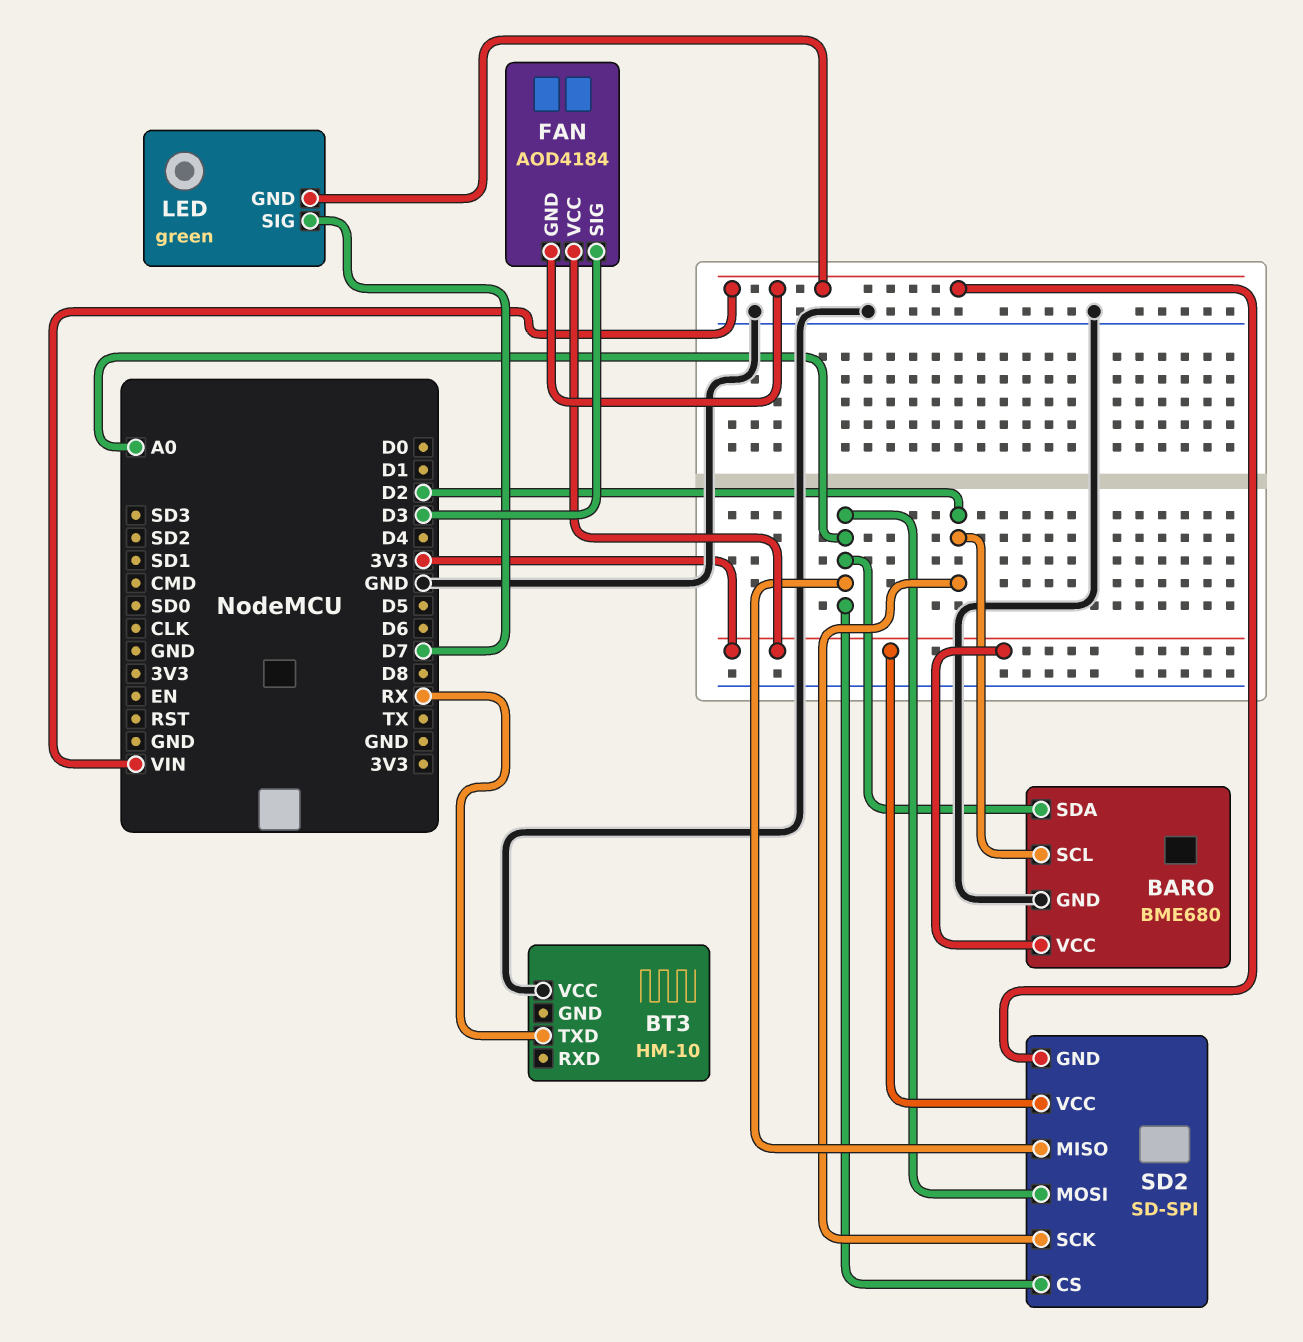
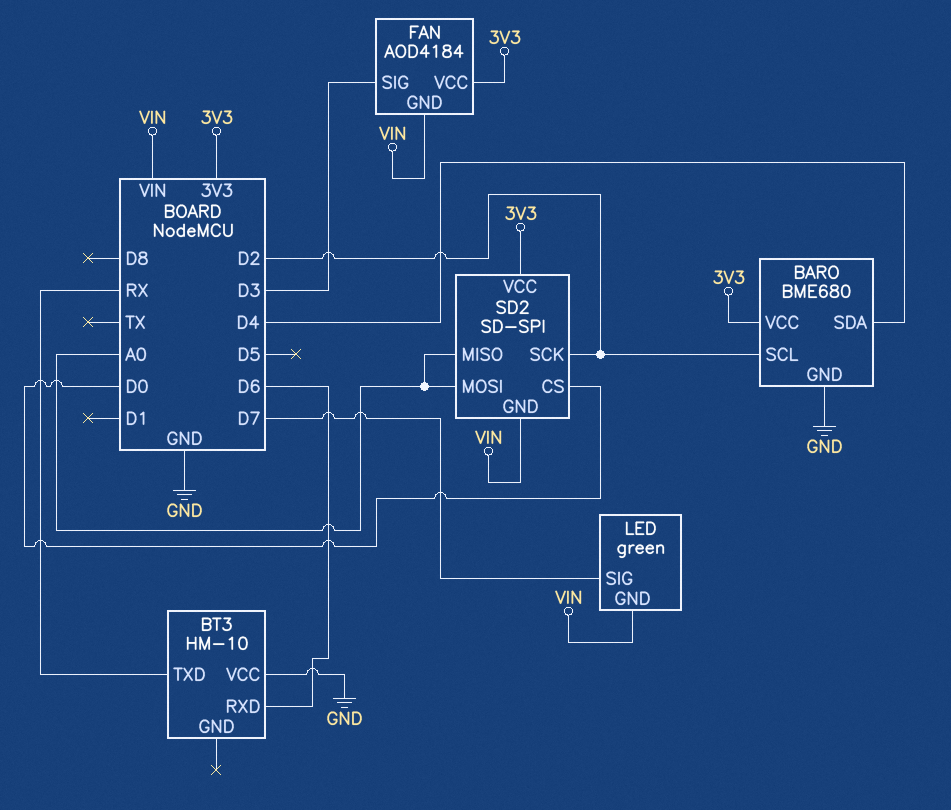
BARO pin SDA: A0 -> D4
BT3 pin RXD: none -> D6
SD2 pin CS: A0 -> D0

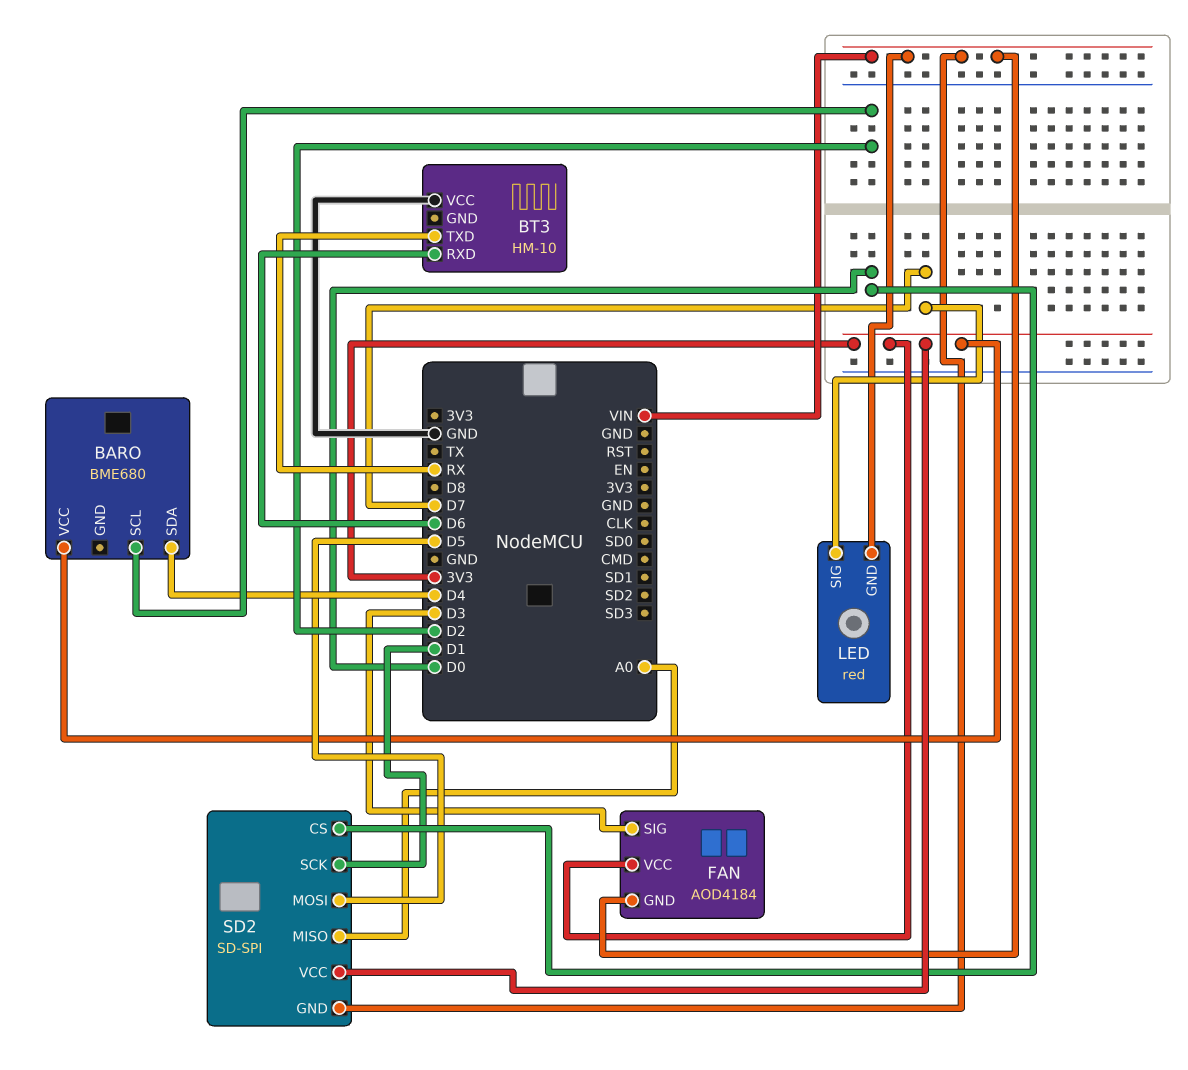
BARO pin GND: GND -> none
LED: green -> red
SD2 pin MOSI: A0 -> D5
SD2 pin SCK: D2 -> D1

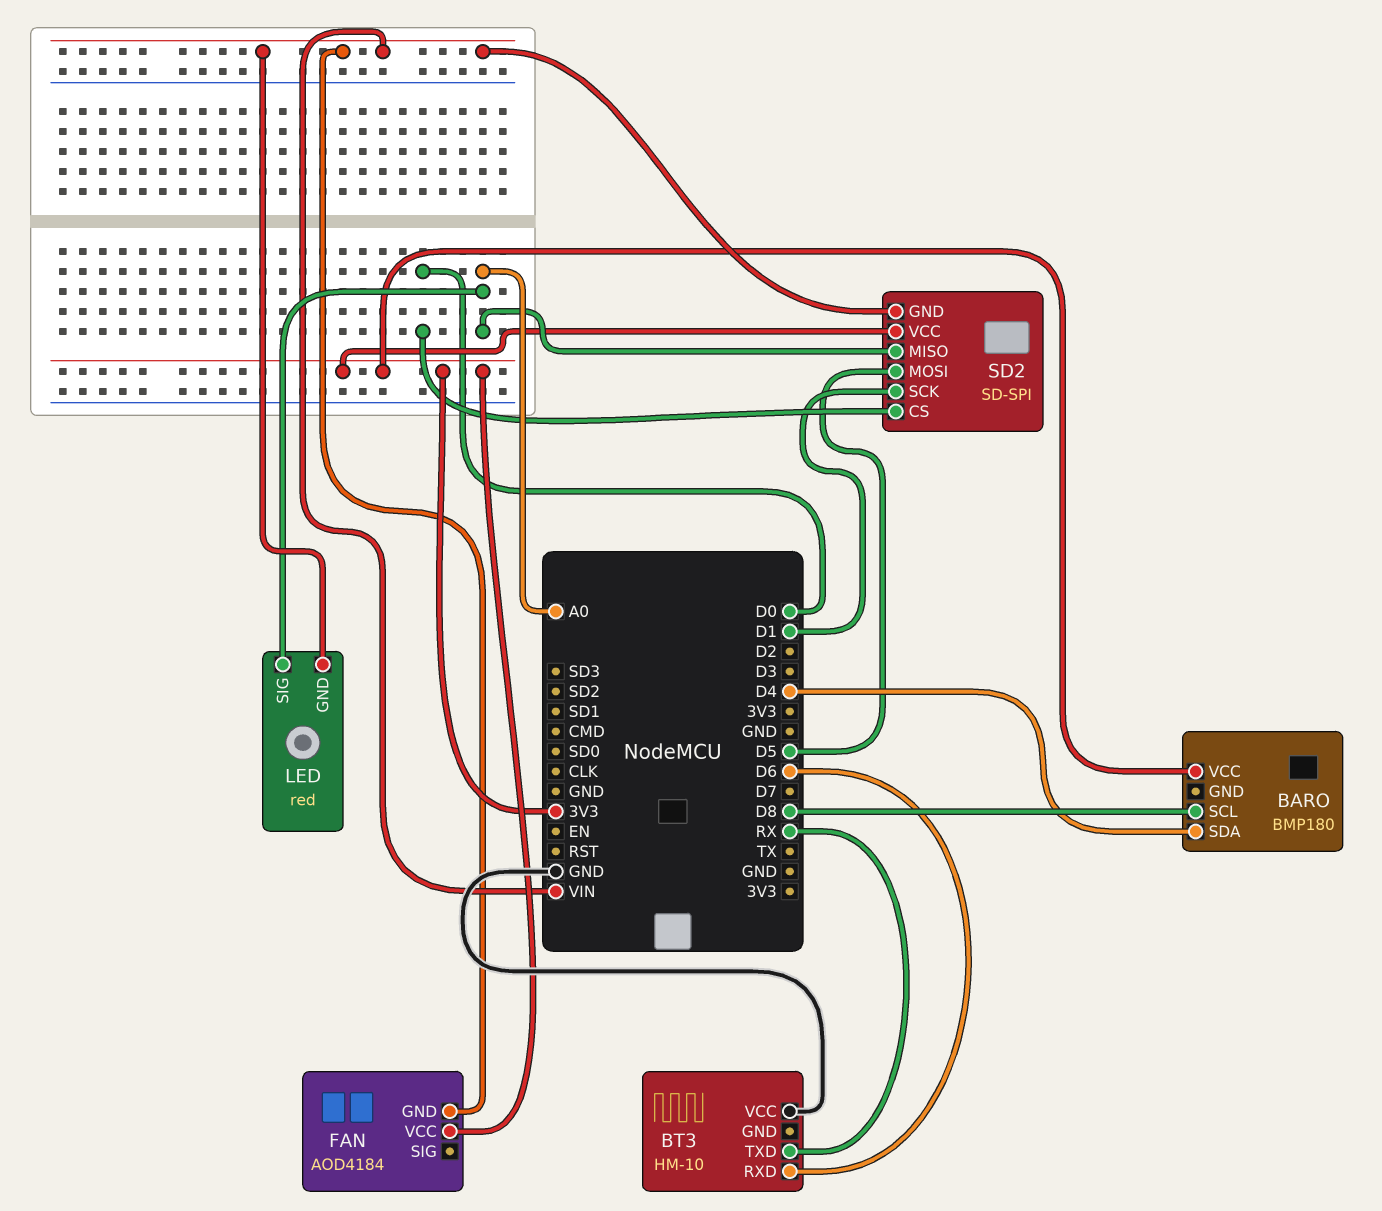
BARO: BME680 -> BMP180
BARO pin SCL: D2 -> D8
FAN pin SIG: D3 -> none
LED pin SIG: D7 -> A0

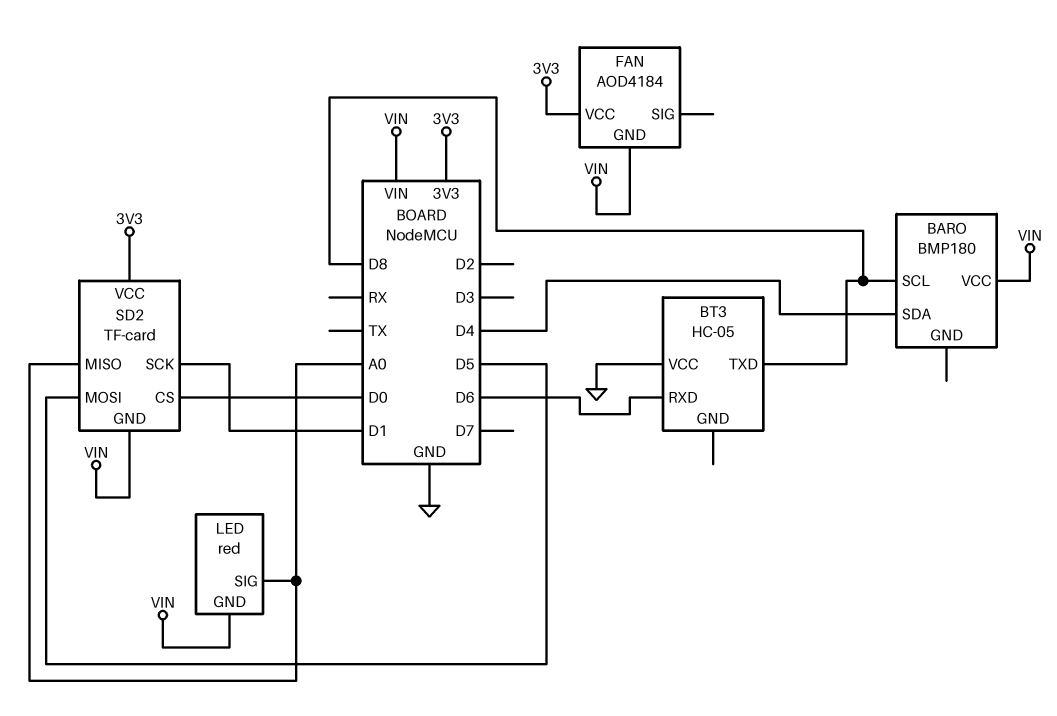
BARO pin VCC: 3V3 -> VIN
BT3: HM-10 -> HC-05
BT3 pin TXD: RX -> D8
SD2: SD-SPI -> TF-card

